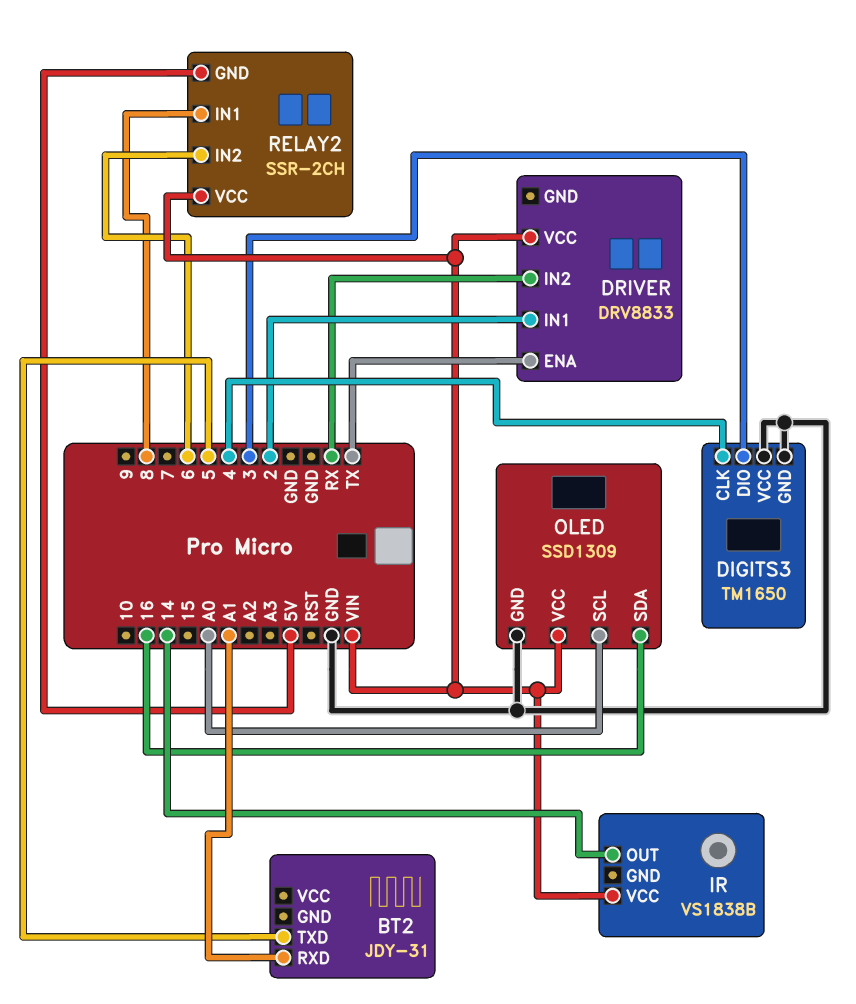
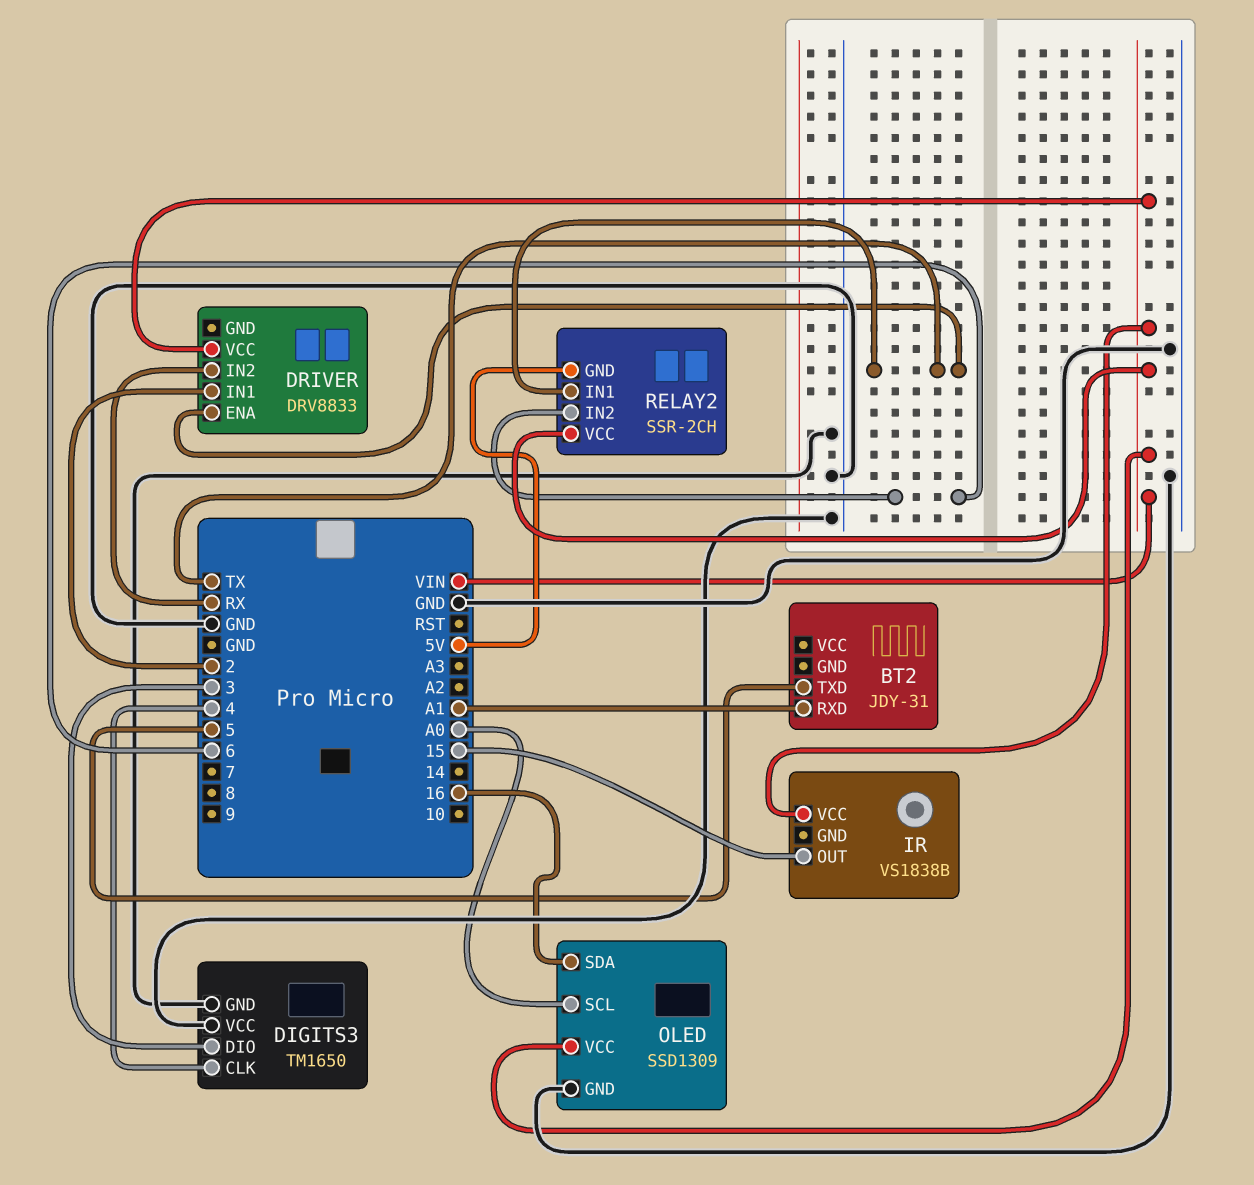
IR pin OUT: 14 -> 15
RELAY2 pin IN1: 8 -> TX

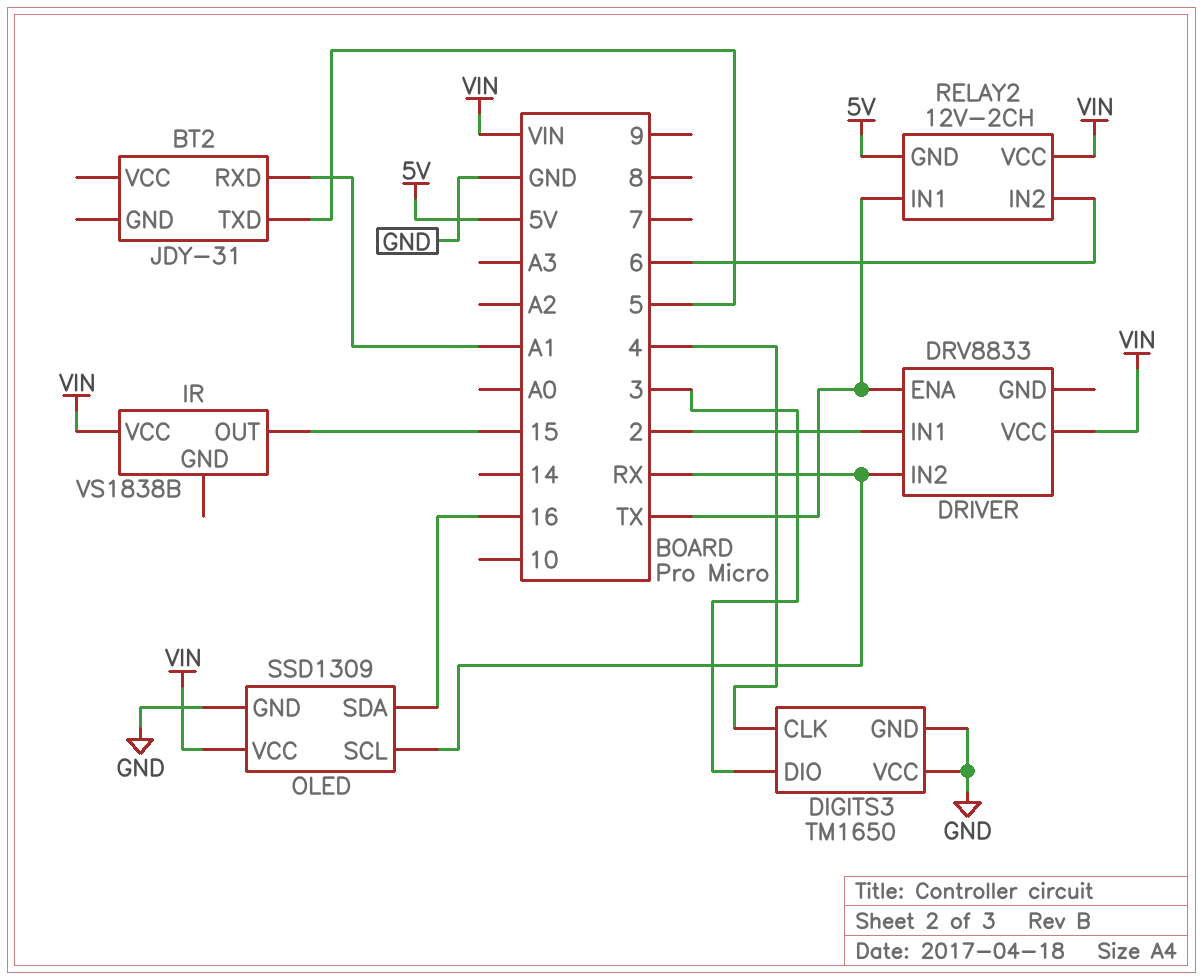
OLED pin SCL: A0 -> RX
RELAY2: SSR-2CH -> 12V-2CH

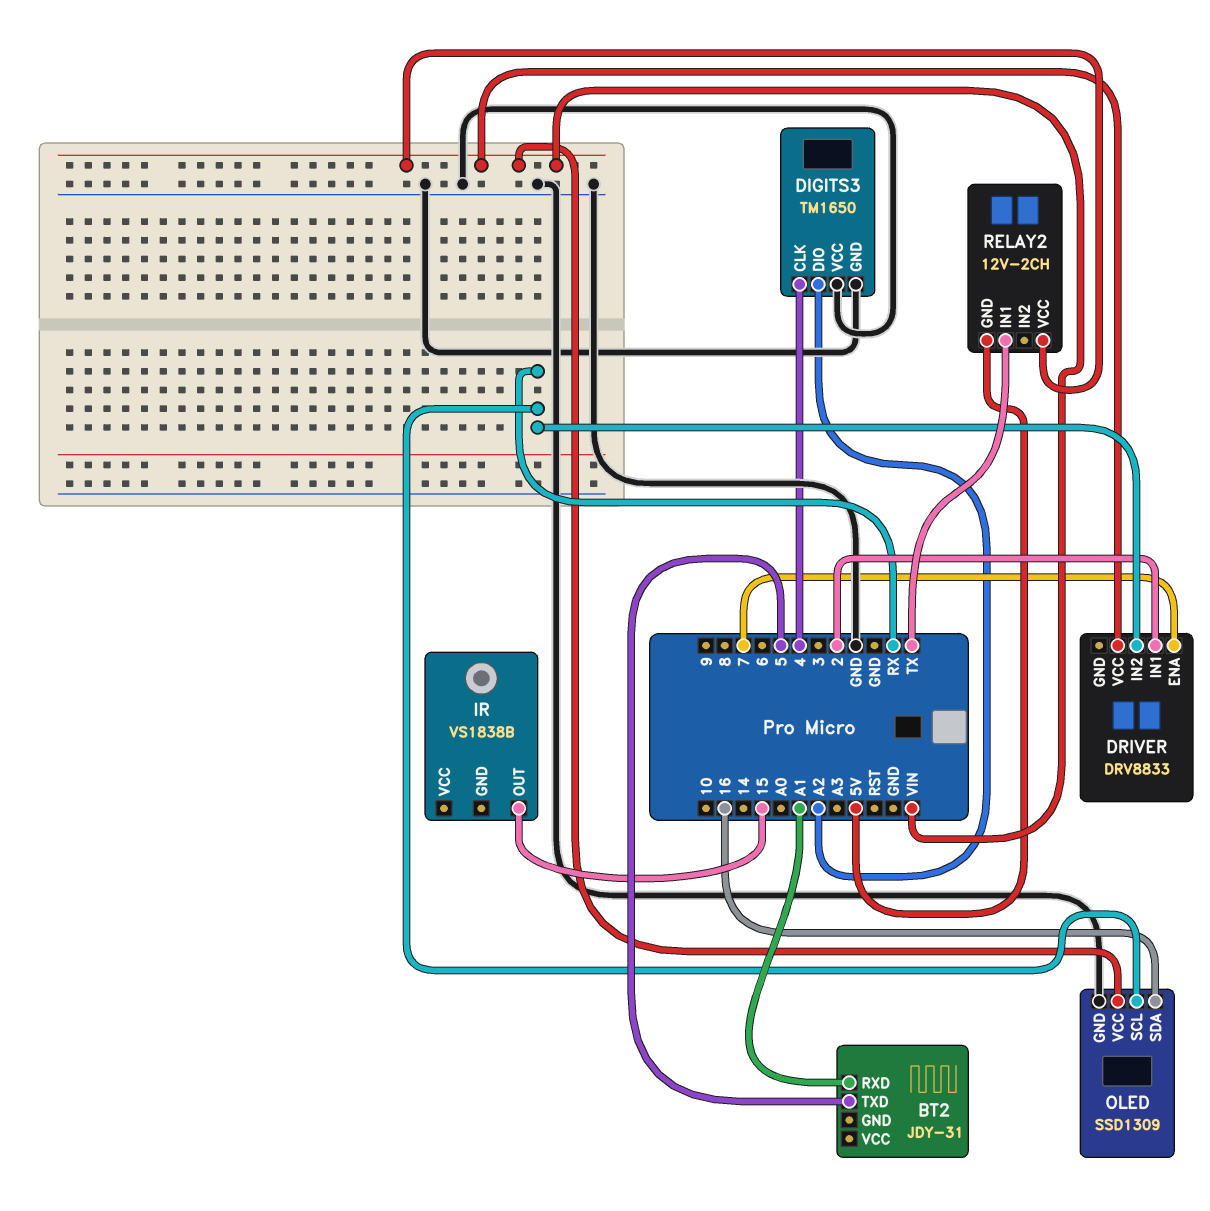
DIGITS3 pin DIO: 3 -> A2
DRIVER pin ENA: TX -> 7
IR pin VCC: VIN -> none
RELAY2 pin IN2: 6 -> none

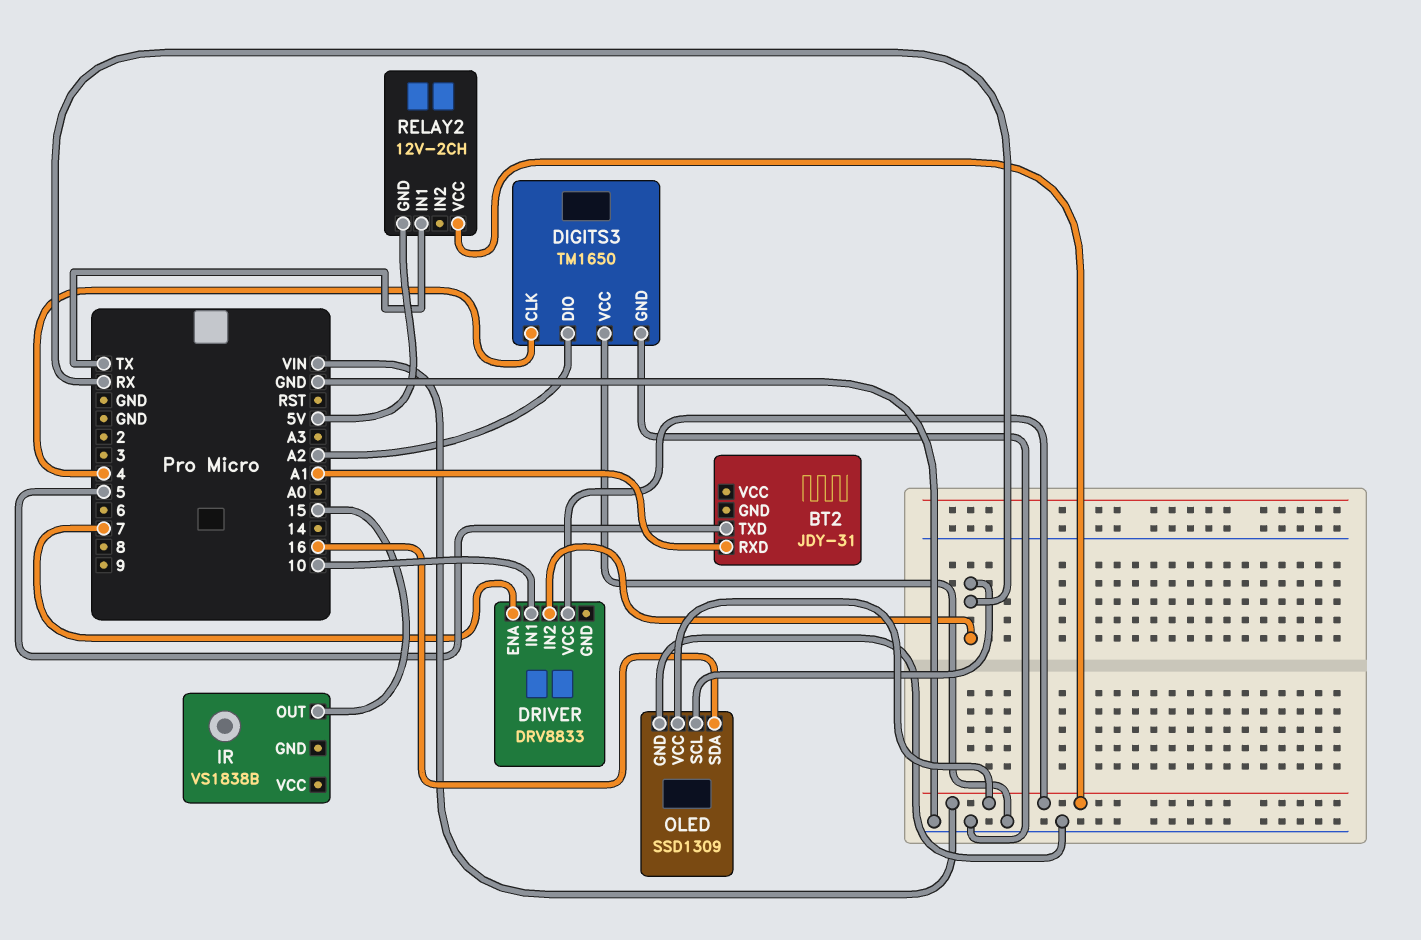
DRIVER pin IN1: 2 -> 10

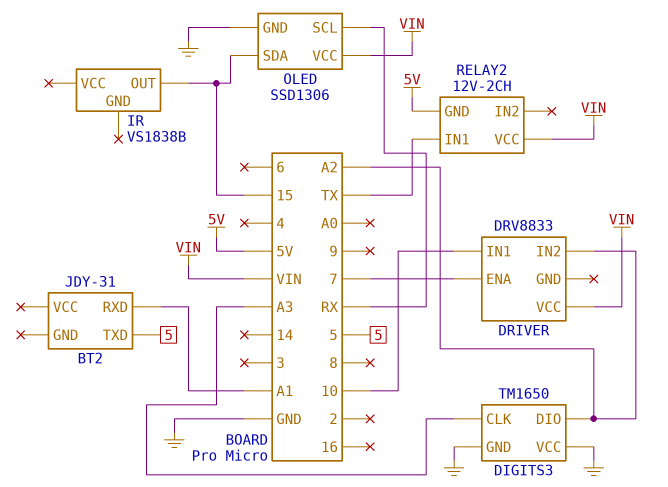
DIGITS3 pin CLK: 4 -> A3
DRIVER pin IN2: RX -> A2
OLED: SSD1309 -> SSD1306
OLED pin SDA: 16 -> 15

